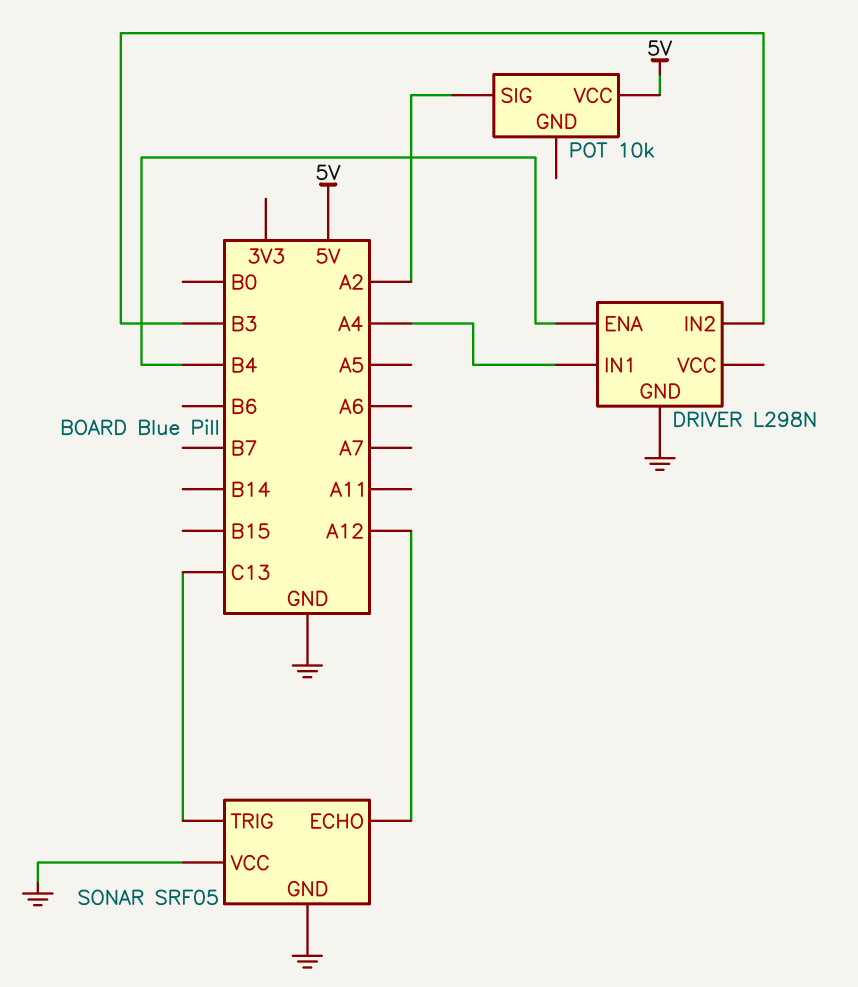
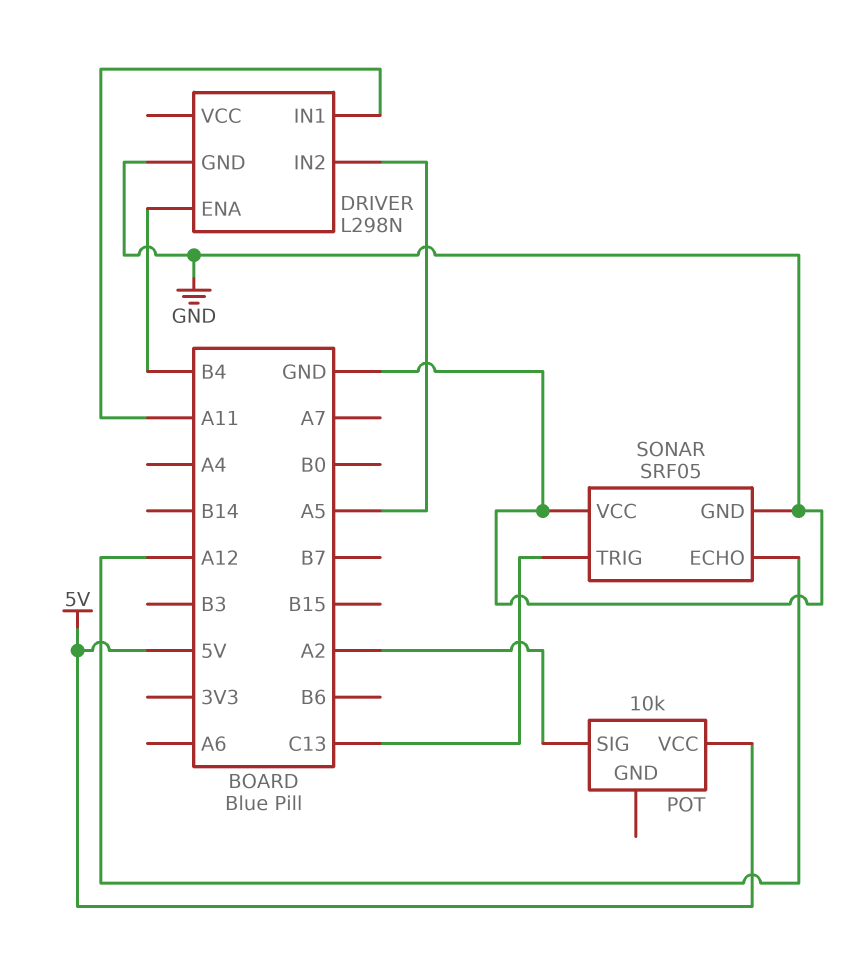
DRIVER pin IN1: A4 -> A11
DRIVER pin IN2: B3 -> A5

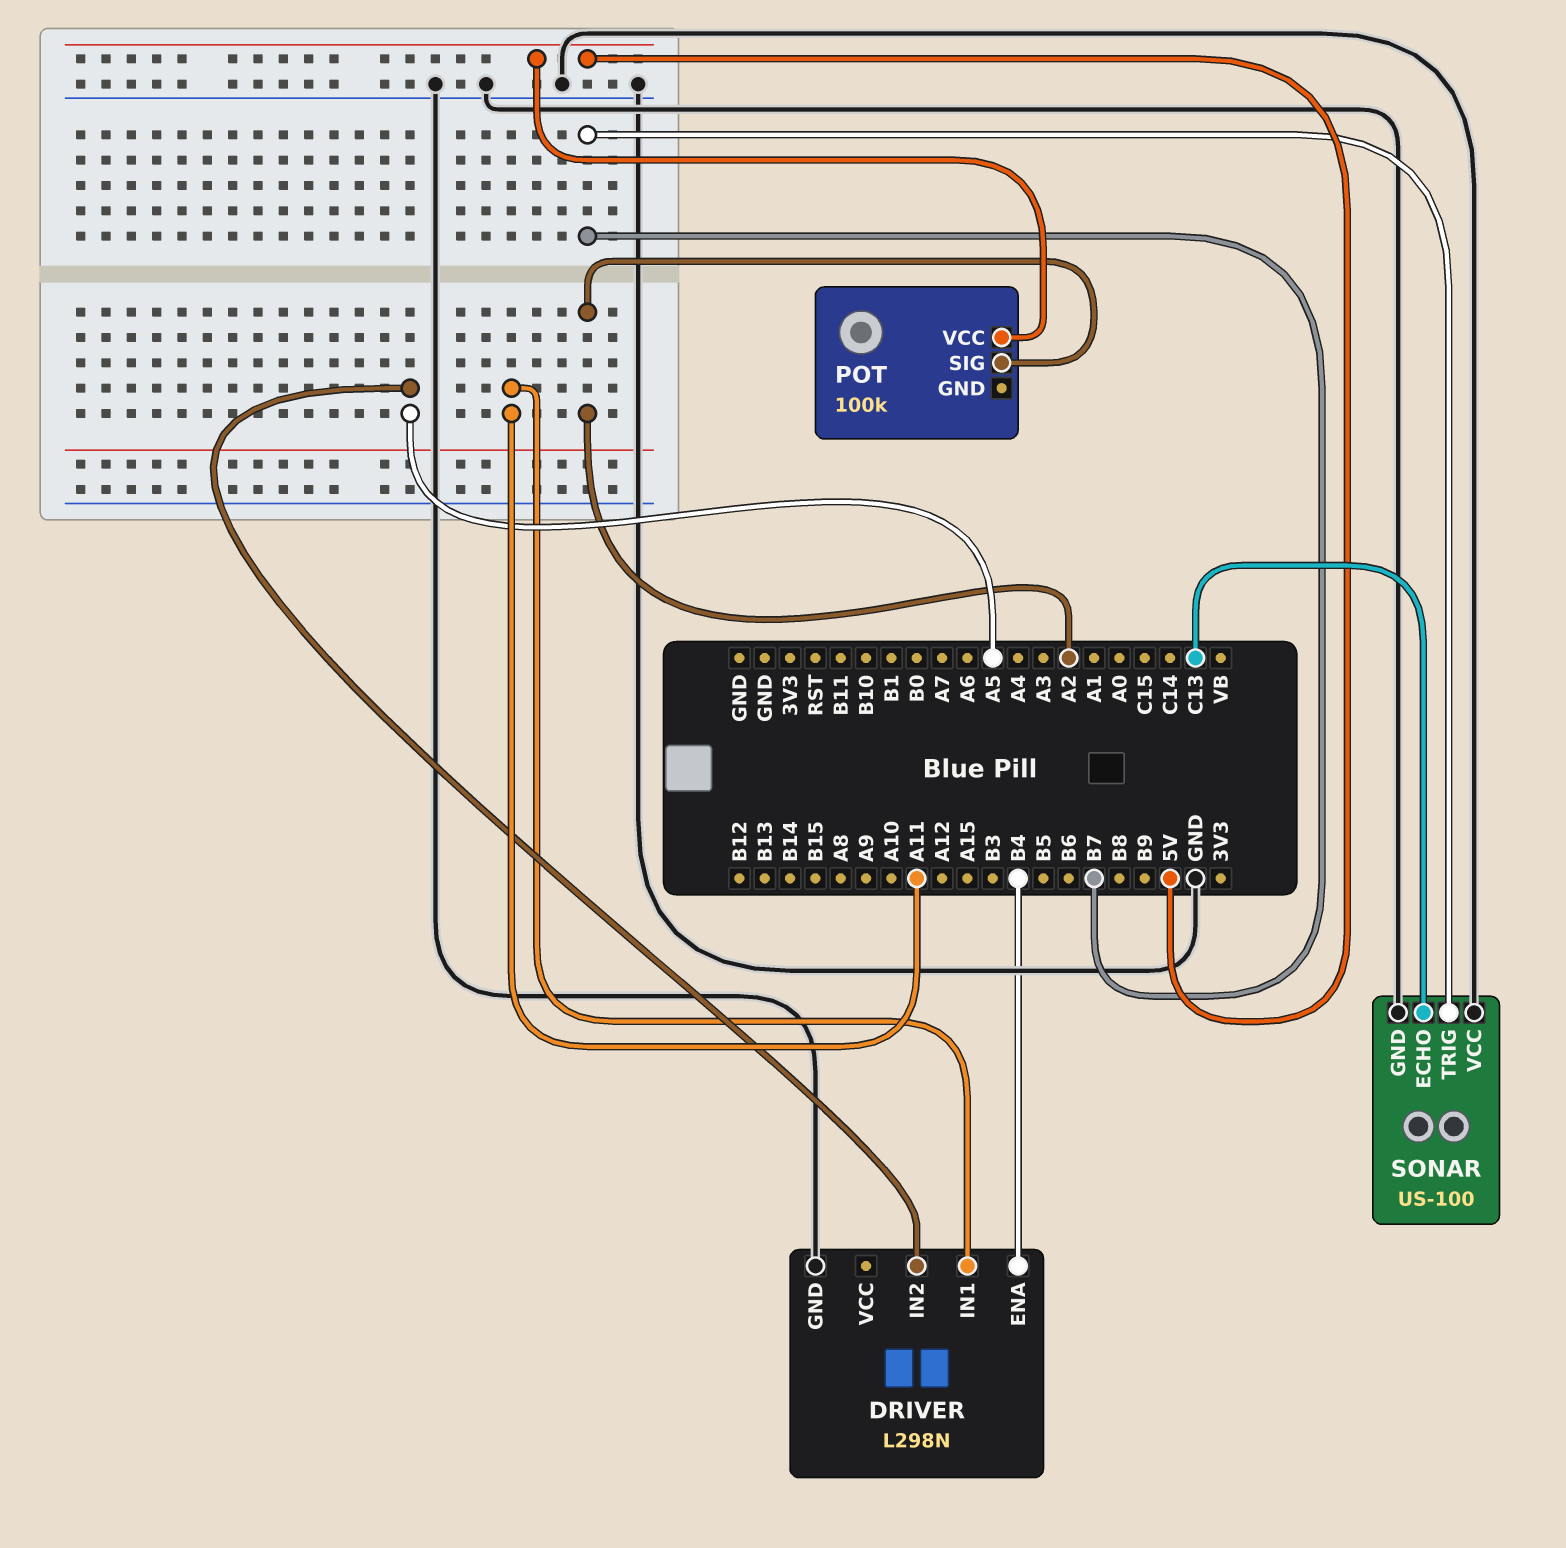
POT: 10k -> 100k
SONAR: SRF05 -> US-100
SONAR pin ECHO: A12 -> C13
SONAR pin TRIG: C13 -> B7

